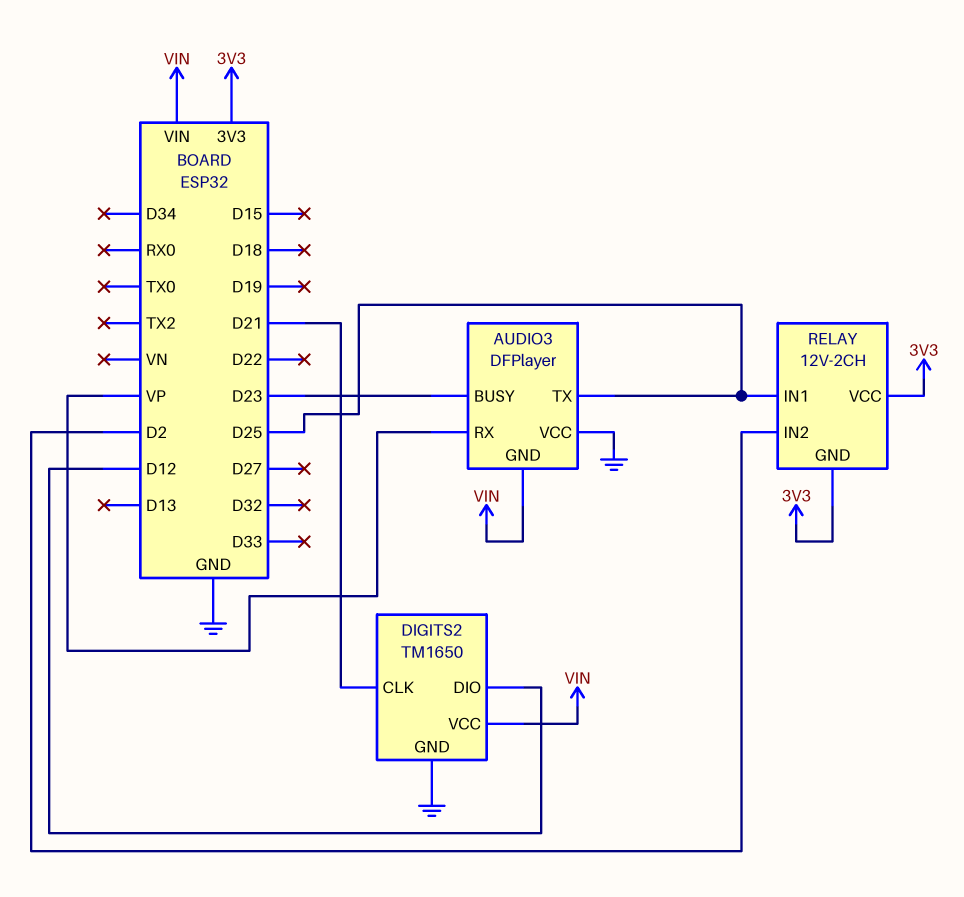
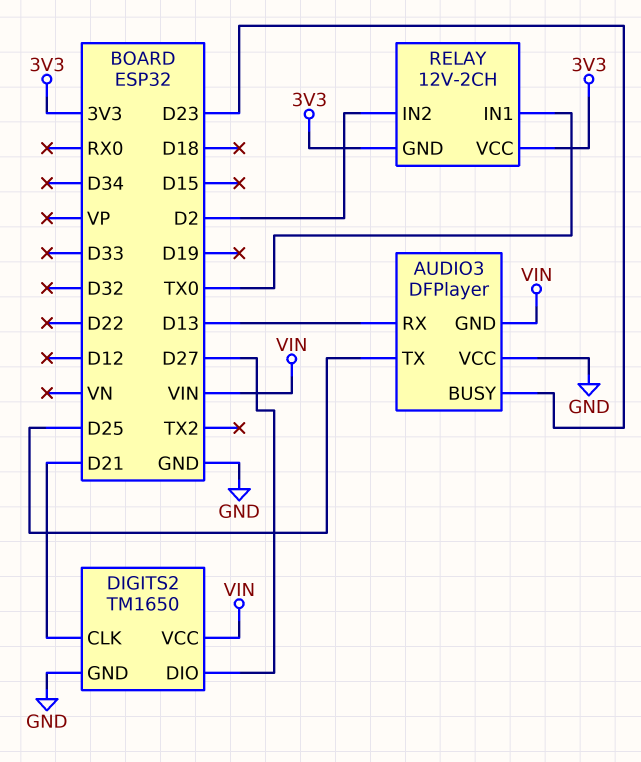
AUDIO3 pin RX: VP -> D13
DIGITS2 pin DIO: D12 -> D27
RELAY pin IN1: D25 -> TX0

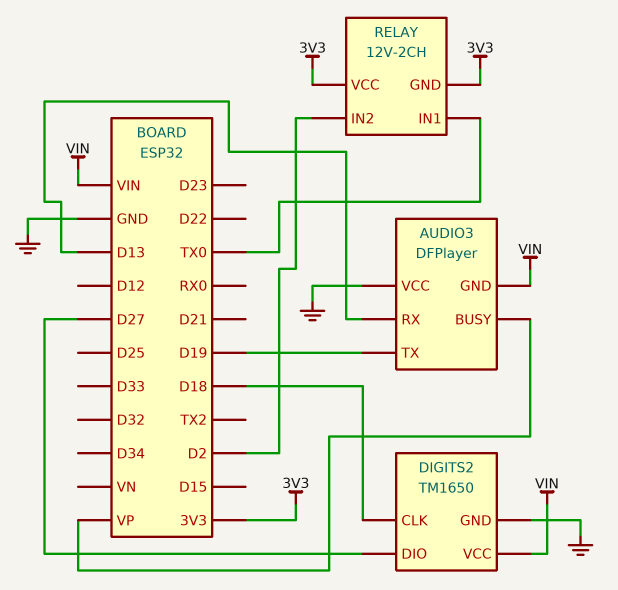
AUDIO3 pin BUSY: D23 -> VP
AUDIO3 pin TX: D25 -> D19
DIGITS2 pin CLK: D21 -> D18

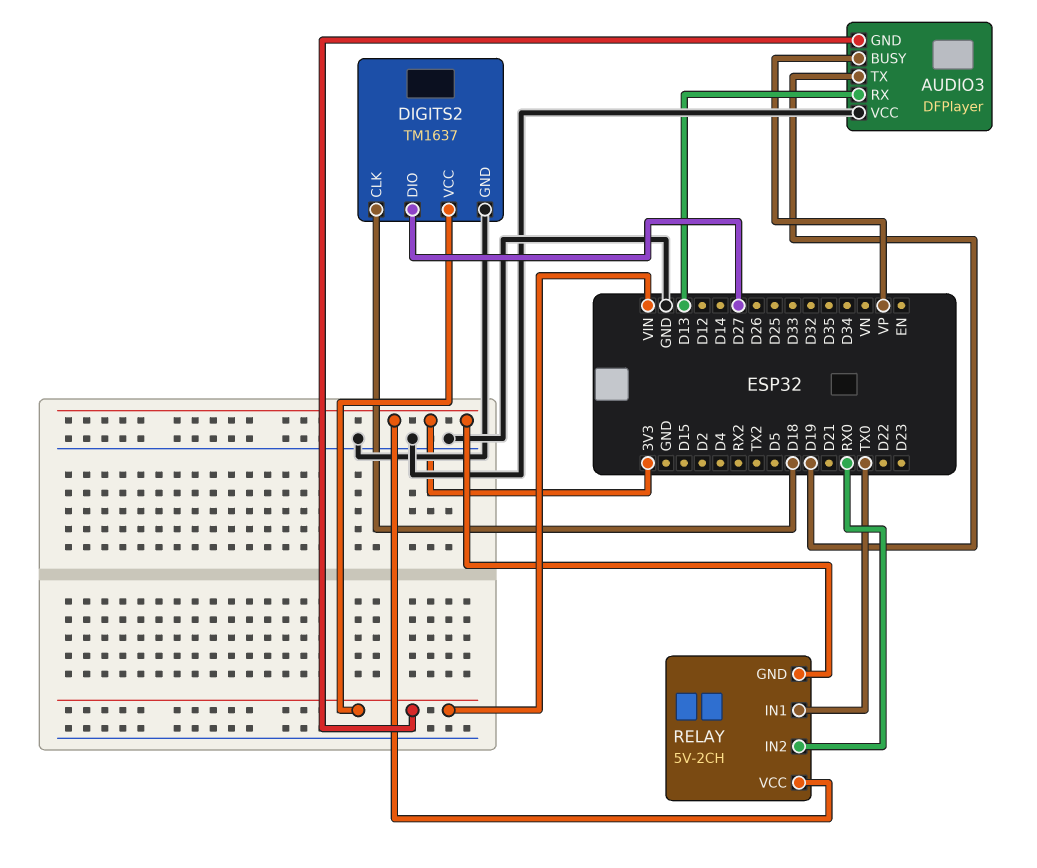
DIGITS2: TM1650 -> TM1637
RELAY: 12V-2CH -> 5V-2CH
RELAY pin IN2: D2 -> RX0

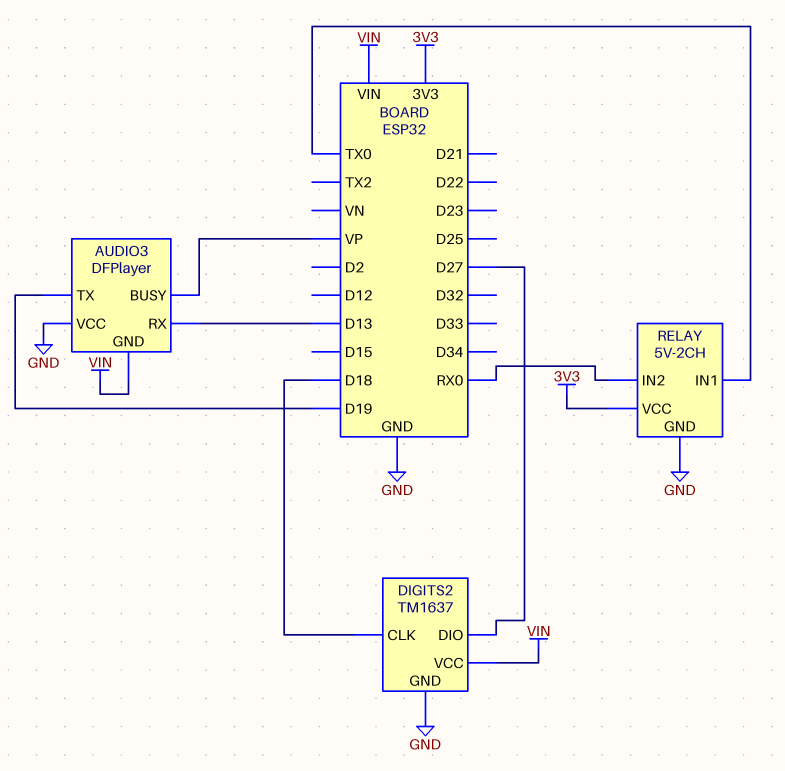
RELAY pin GND: 3V3 -> GND

